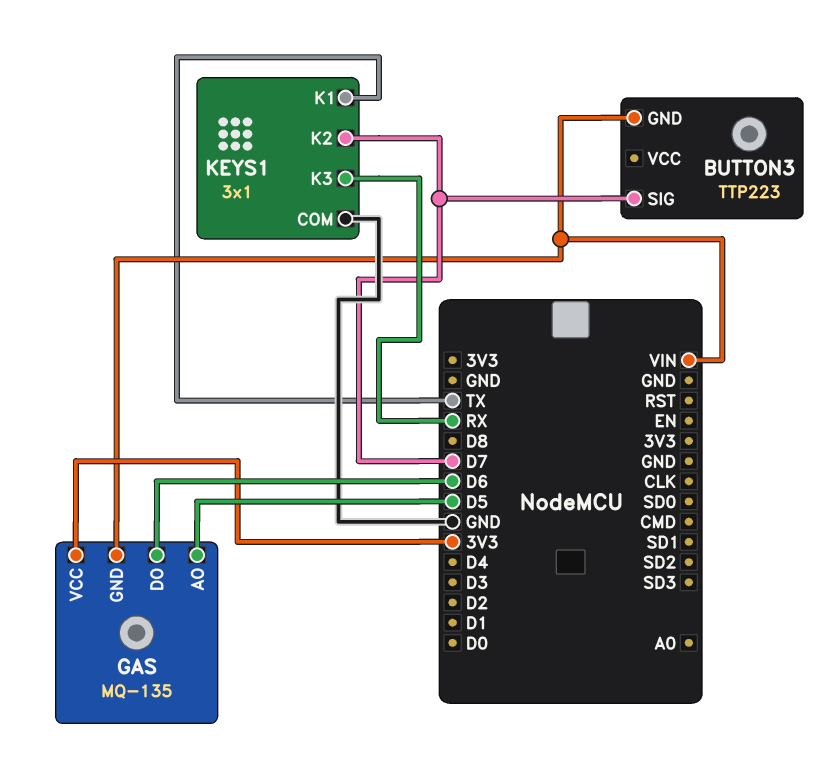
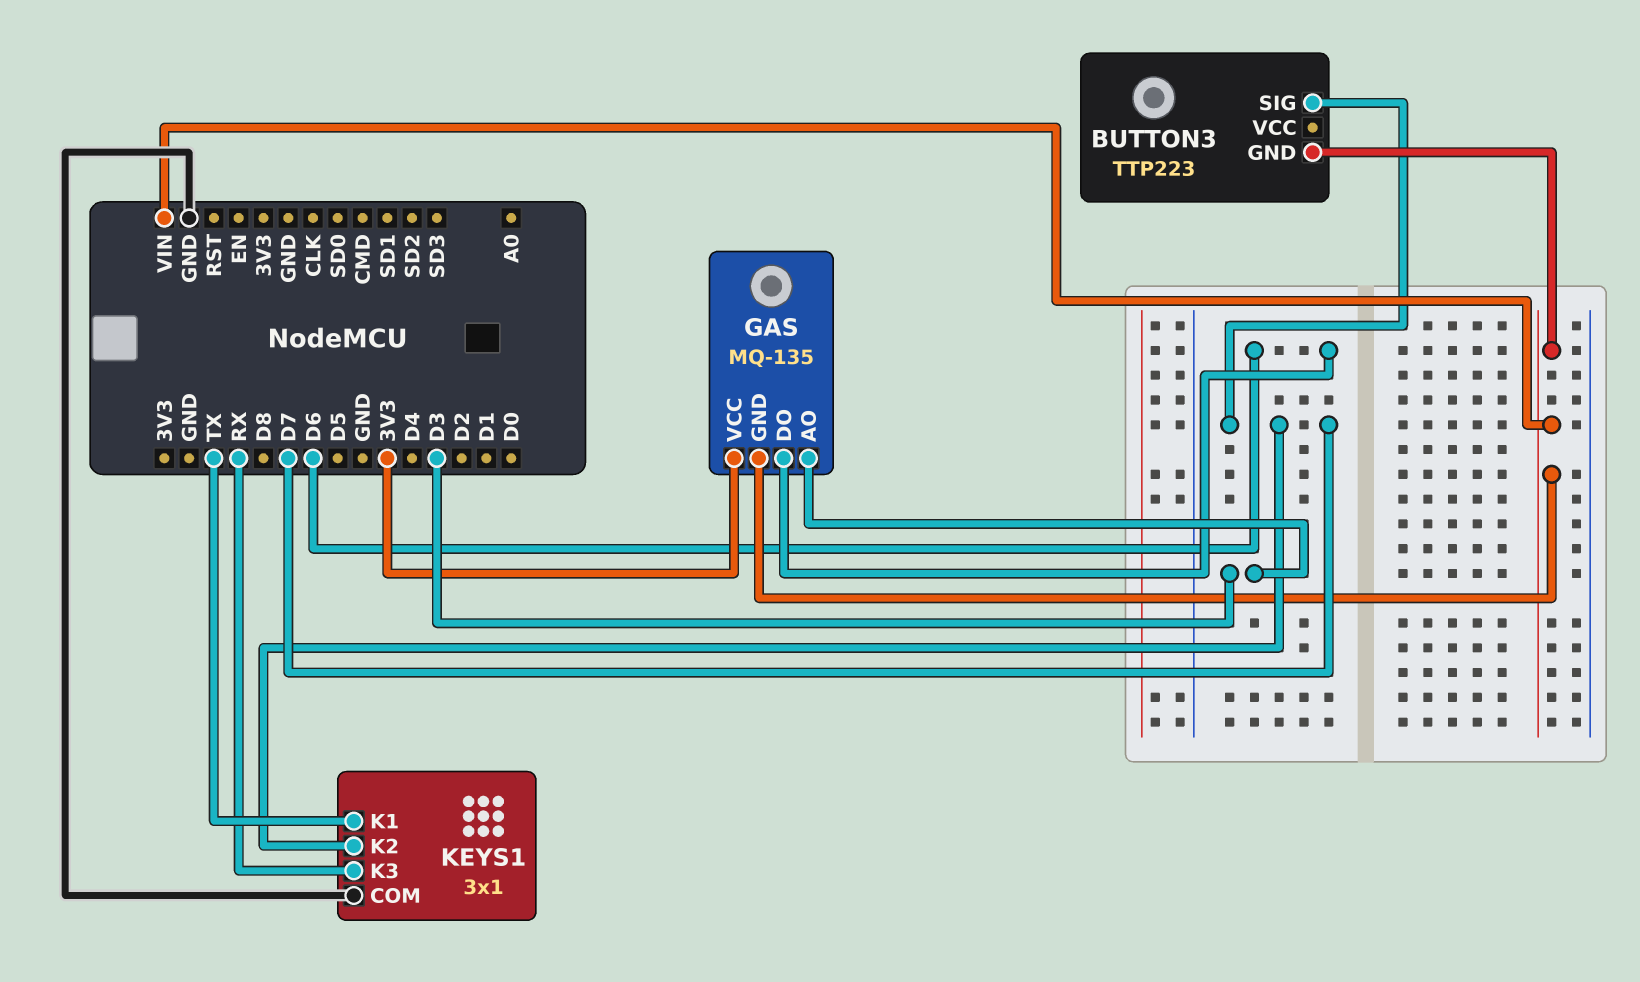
GAS pin AO: D5 -> D3

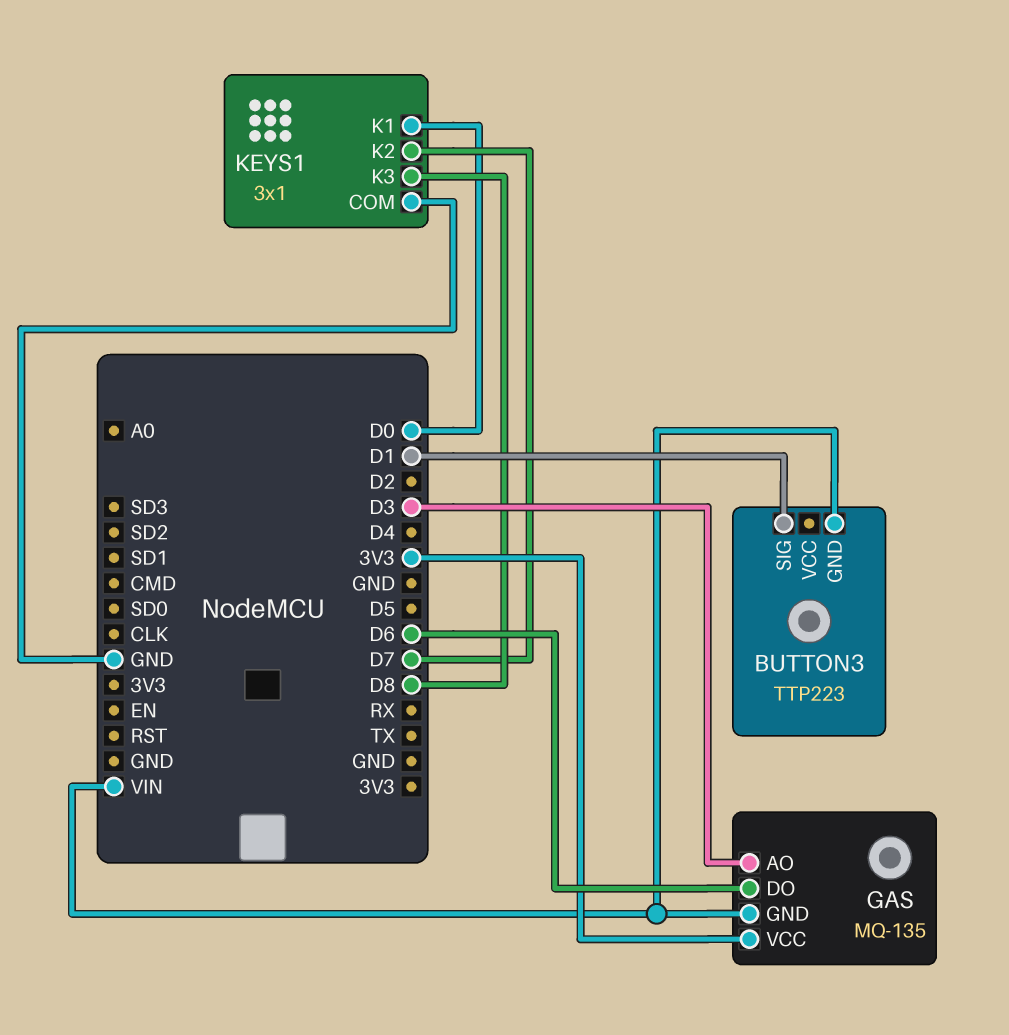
BUTTON3 pin SIG: D7 -> D1
KEYS1 pin K1: TX -> D0
KEYS1 pin K3: RX -> D8

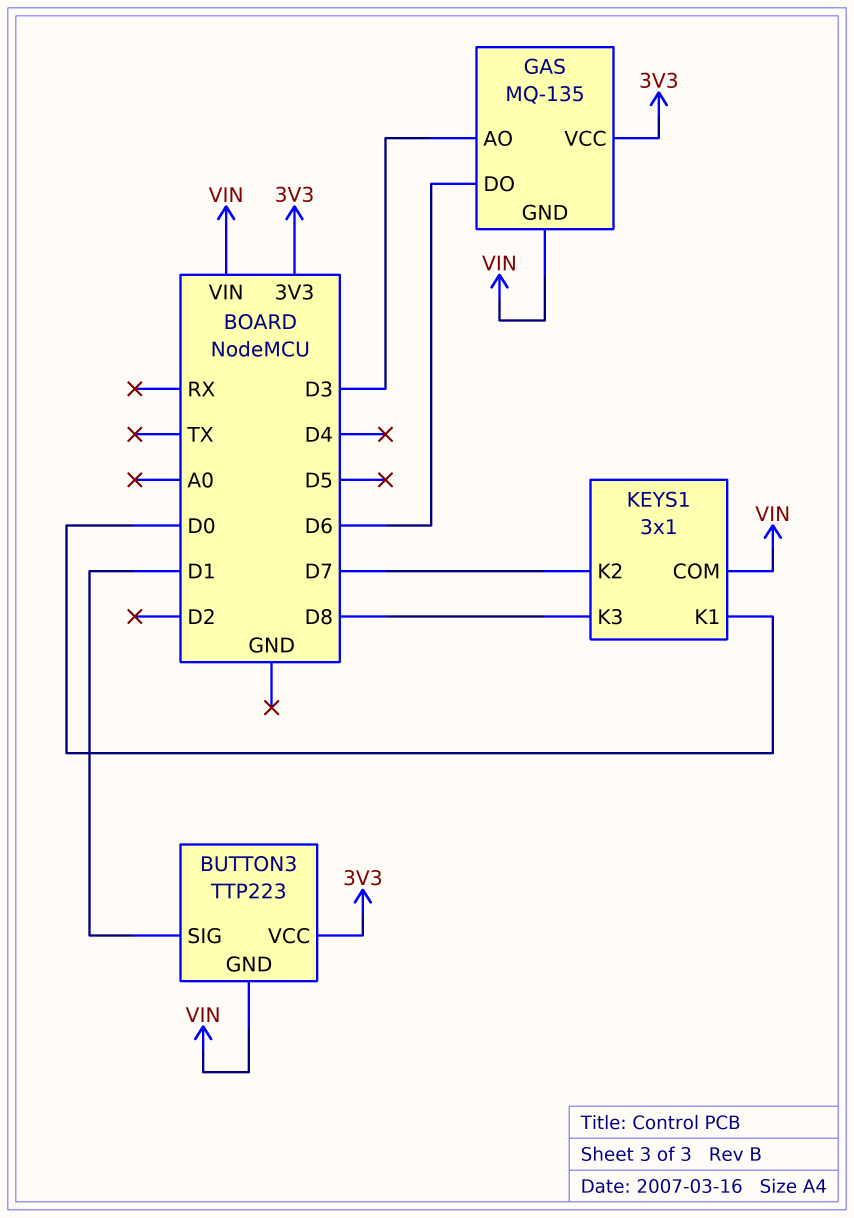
BUTTON3 pin VCC: none -> 3V3
KEYS1 pin COM: GND -> VIN

